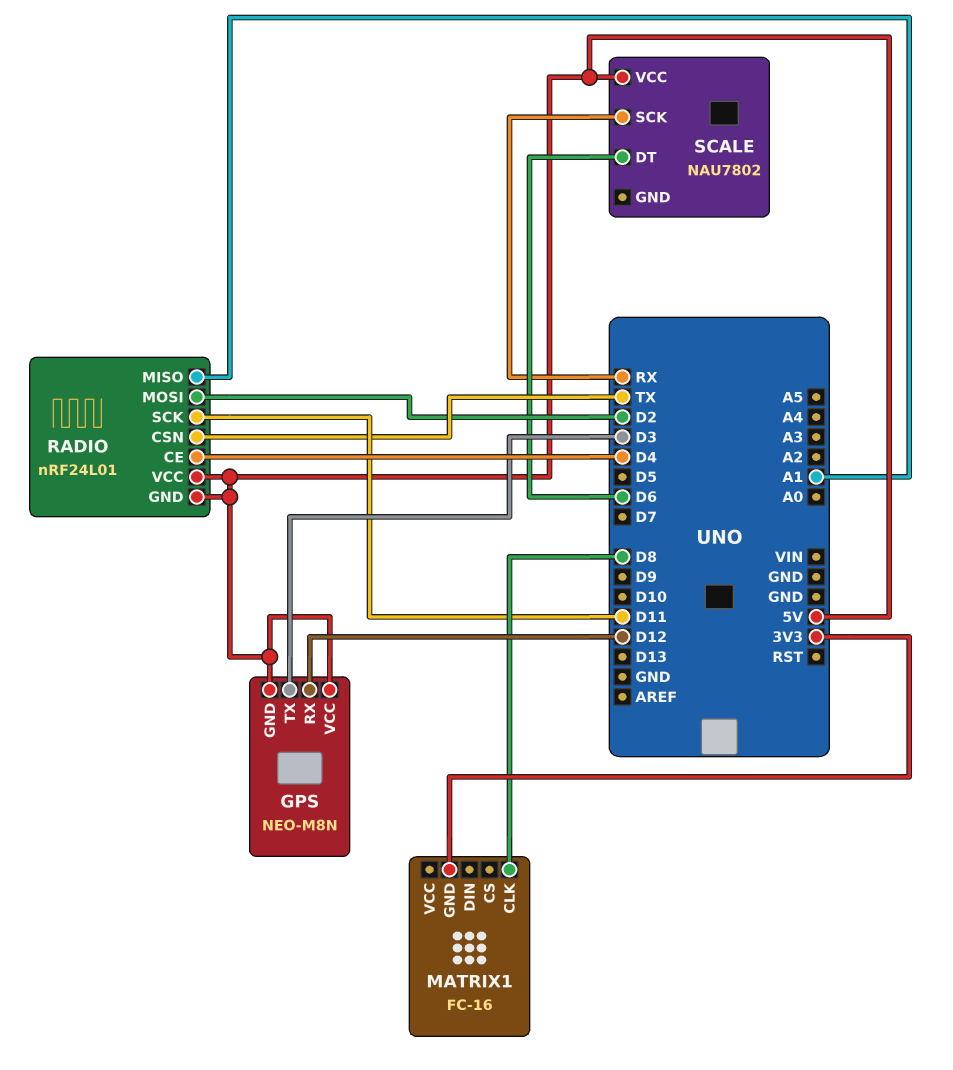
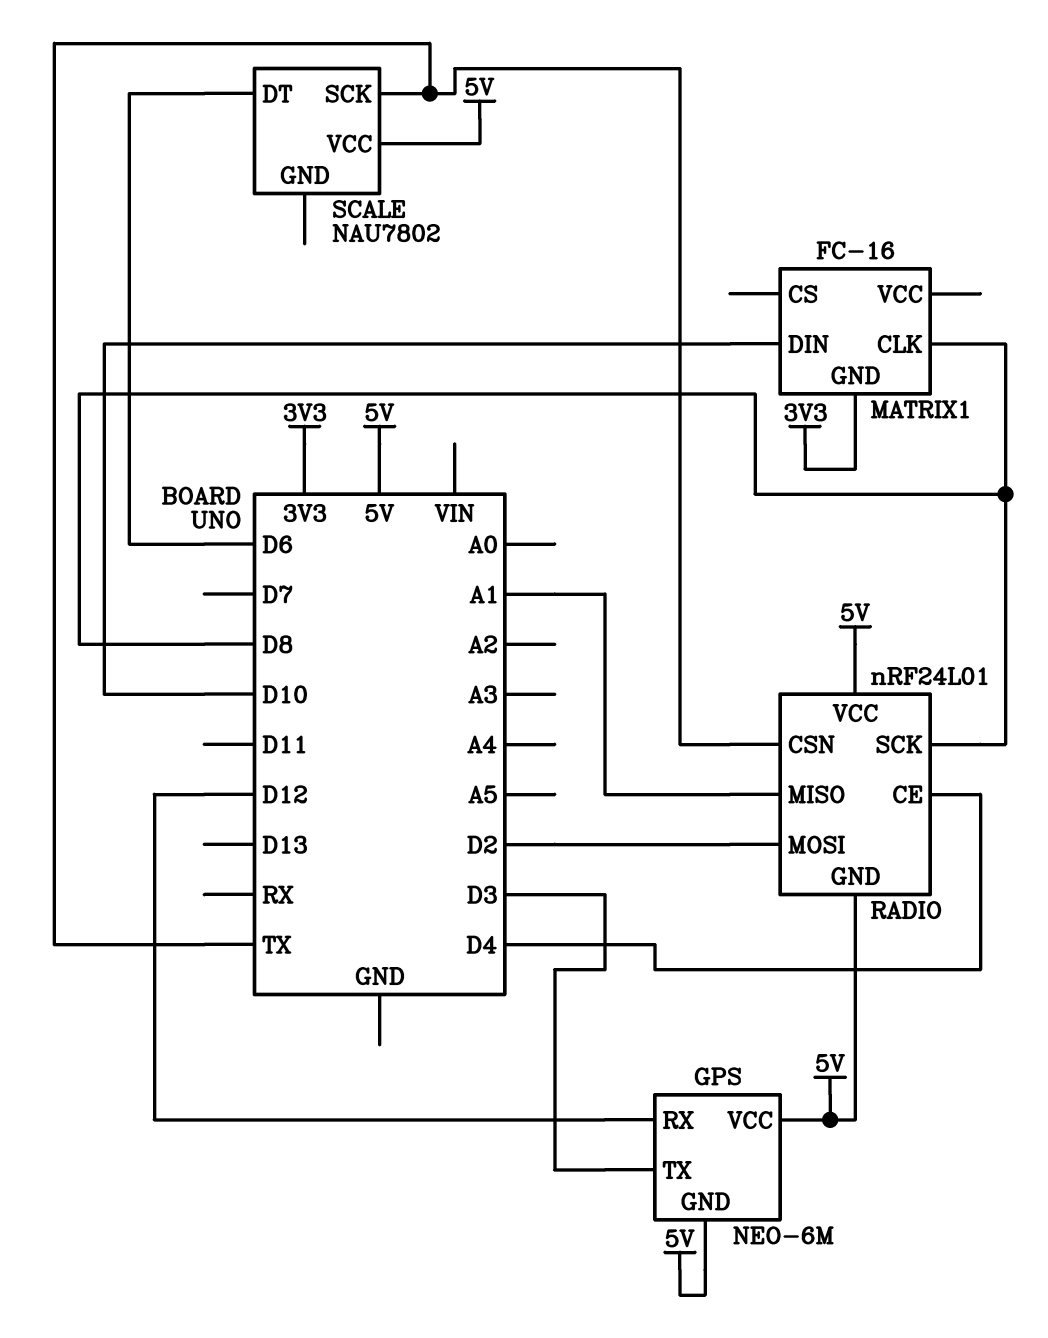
GPS: NEO-M8N -> NEO-6M
MATRIX1 pin DIN: none -> D10
RADIO pin SCK: D11 -> D8
SCALE pin SCK: RX -> TX

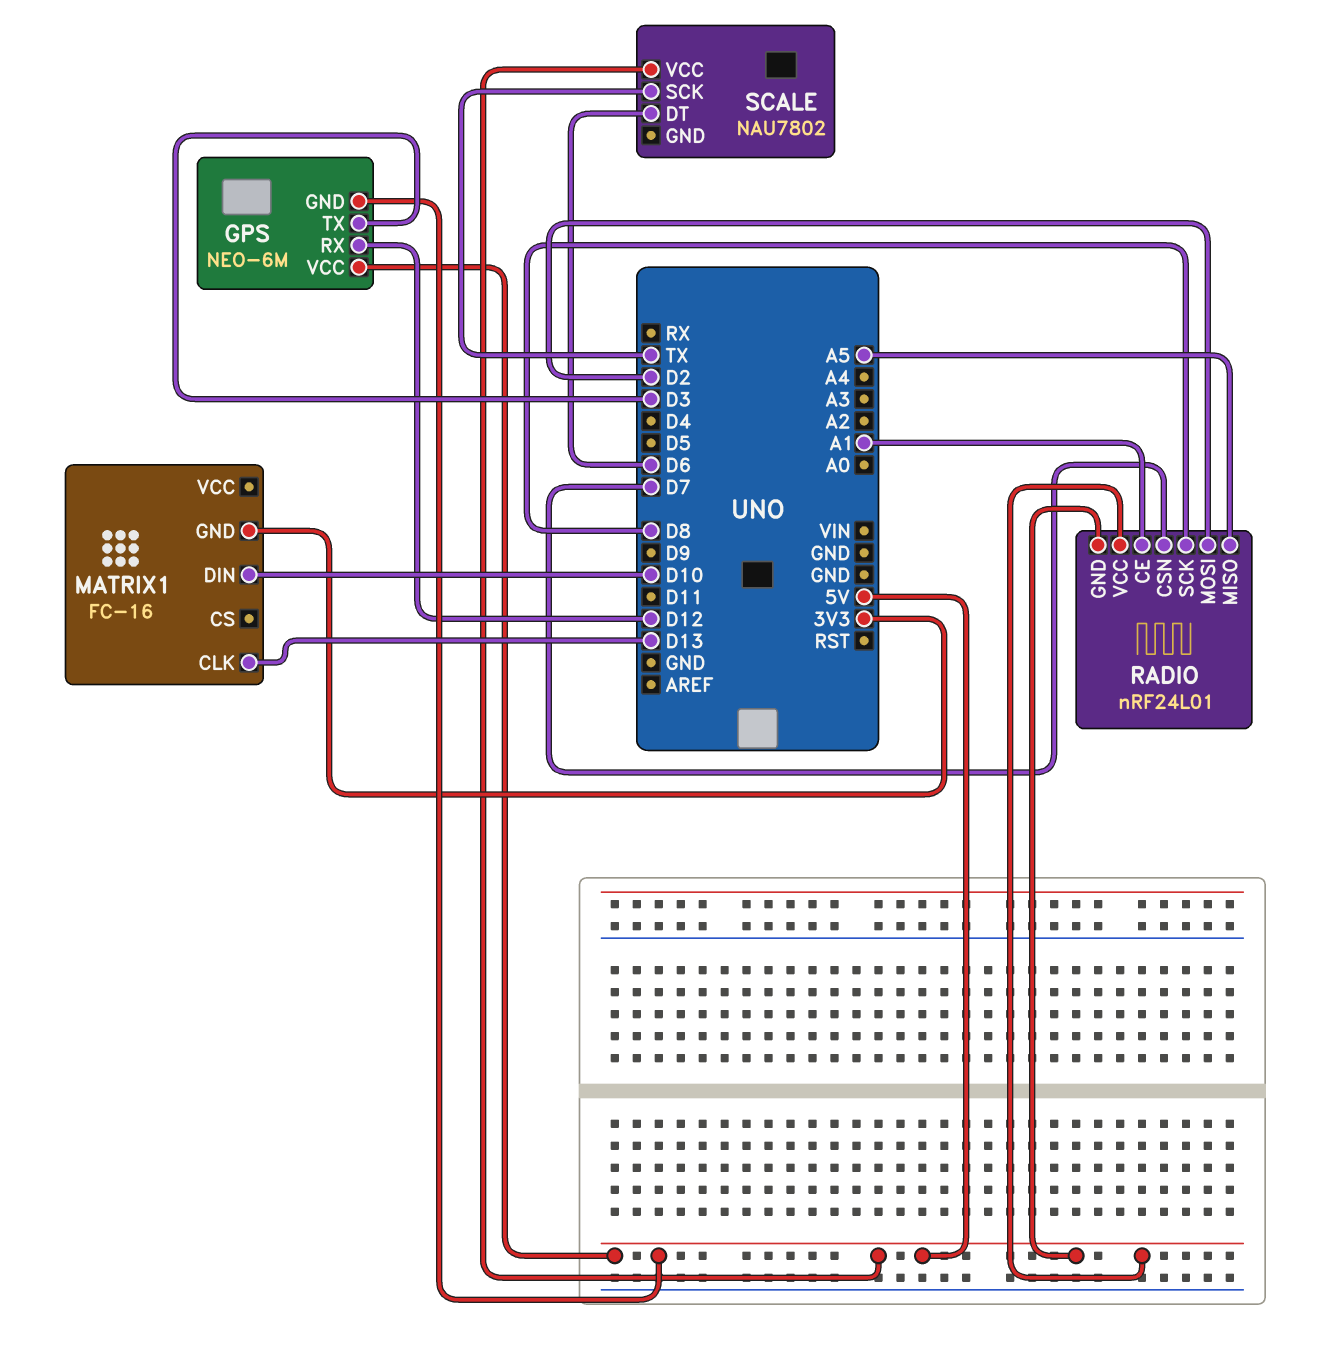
MATRIX1 pin CLK: D8 -> D13
RADIO pin CE: D4 -> A1
RADIO pin CSN: TX -> D7
RADIO pin MISO: A1 -> A5

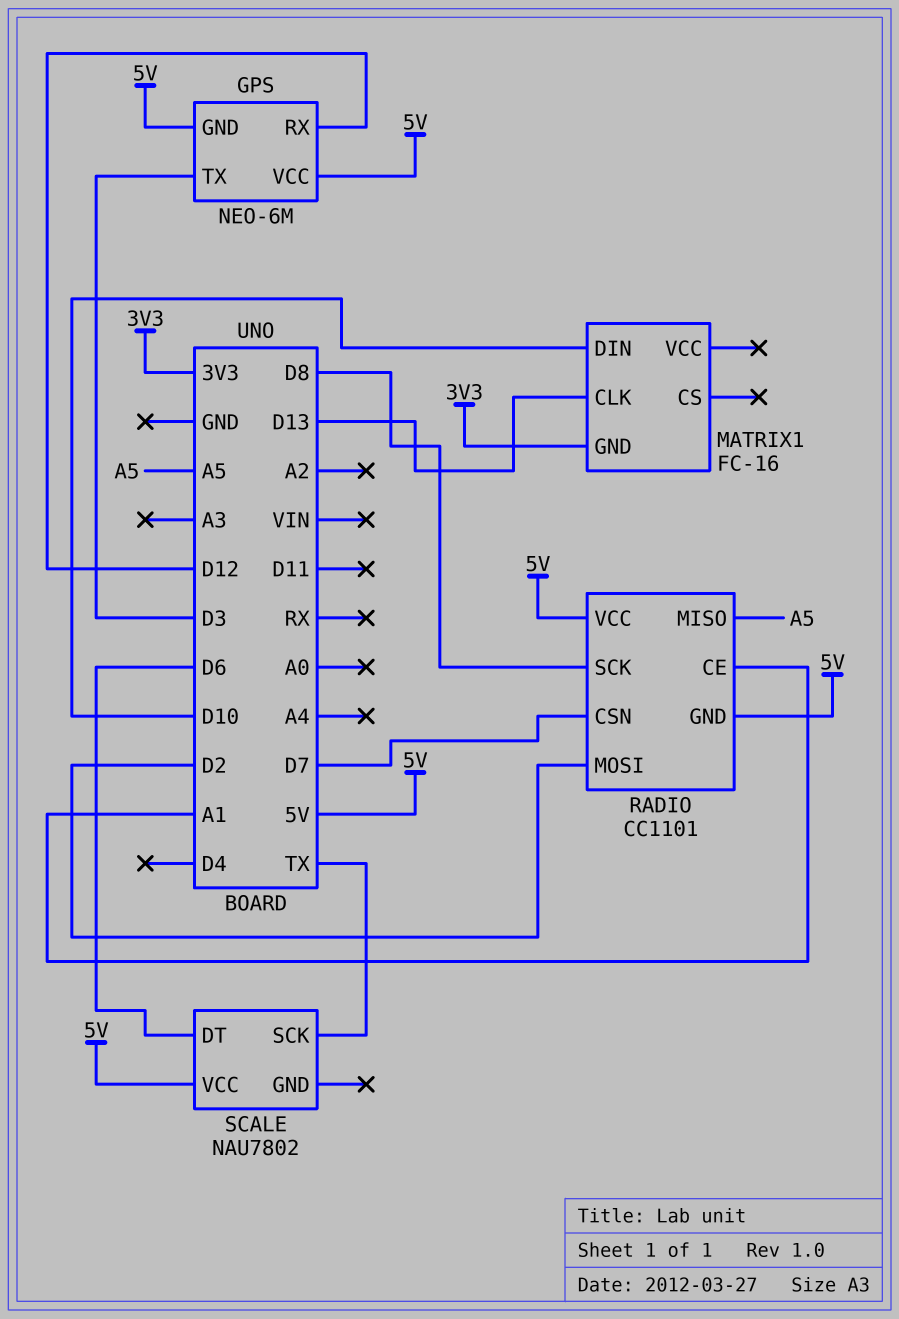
RADIO: nRF24L01 -> CC1101

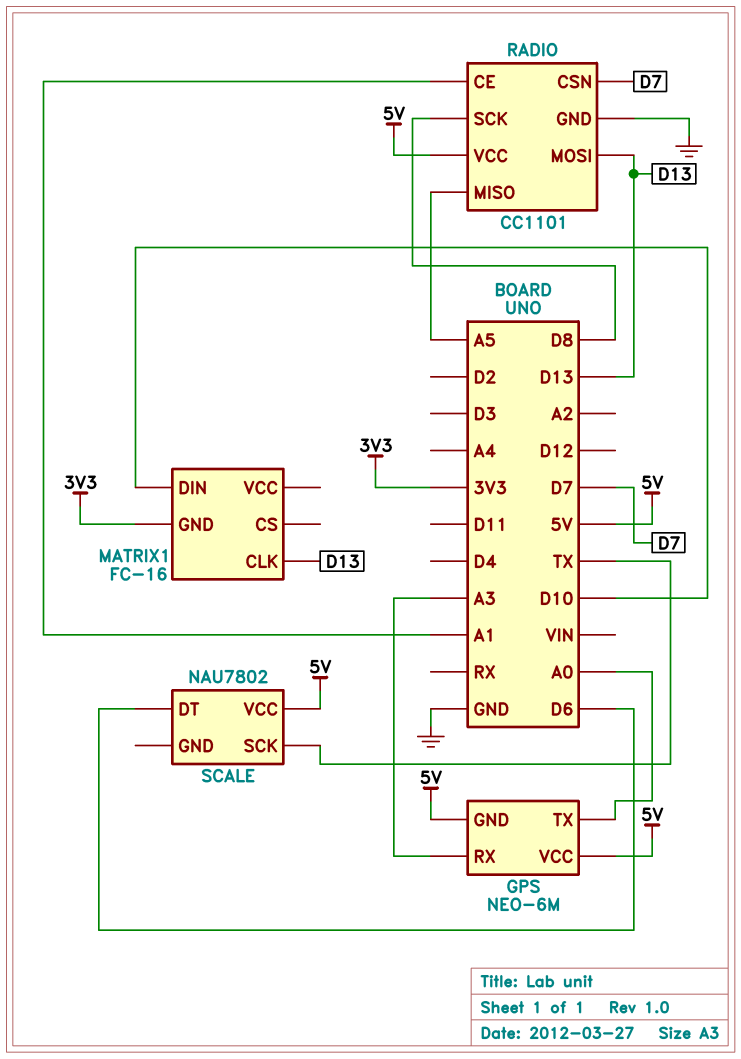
GPS pin RX: D12 -> A3
GPS pin TX: D3 -> A0
RADIO pin GND: 5V -> GND
RADIO pin MOSI: D2 -> D13

